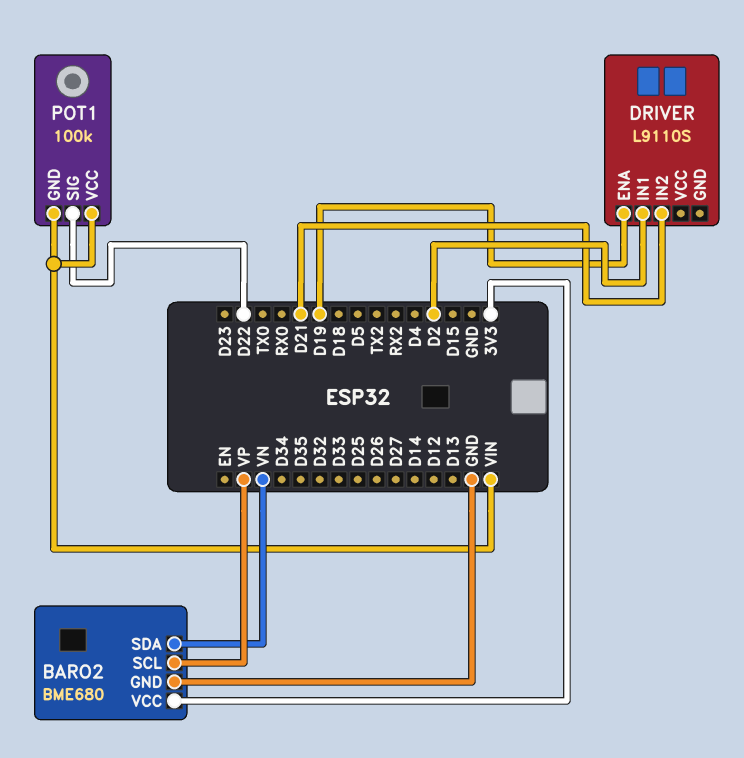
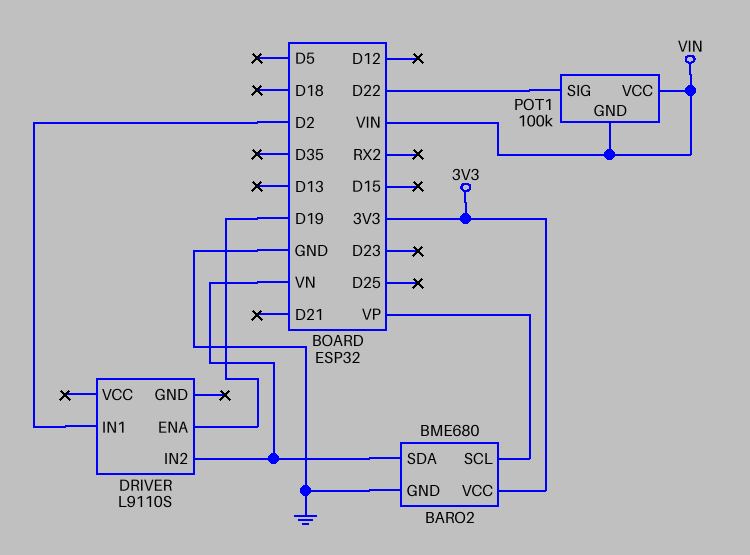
DRIVER pin IN2: D21 -> VN

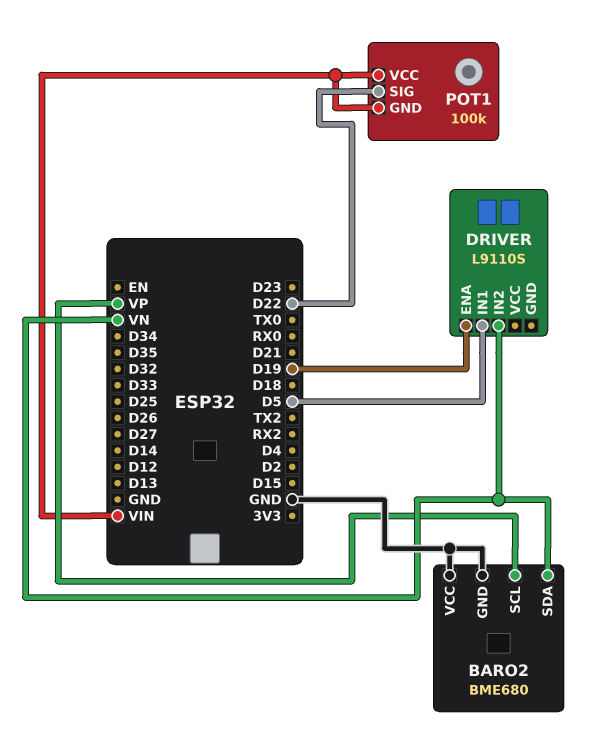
BARO2 pin VCC: 3V3 -> GND
DRIVER pin IN1: D2 -> D5

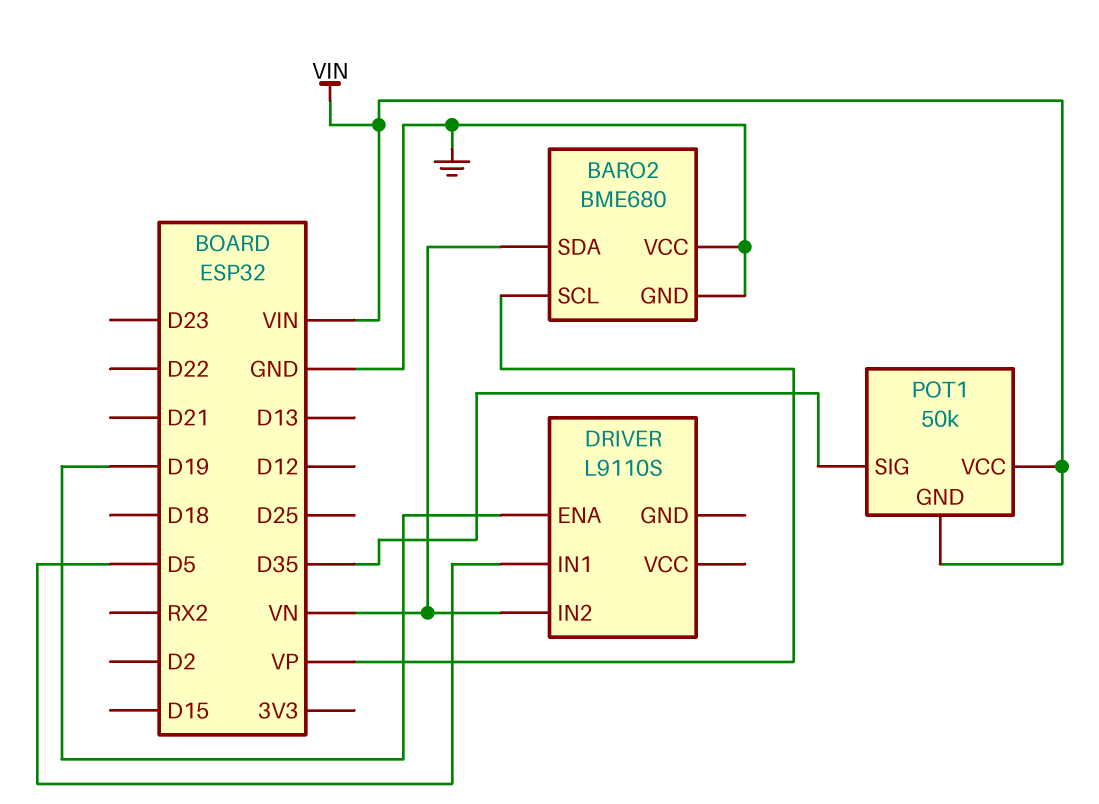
POT1: 100k -> 50k
POT1 pin SIG: D22 -> D35

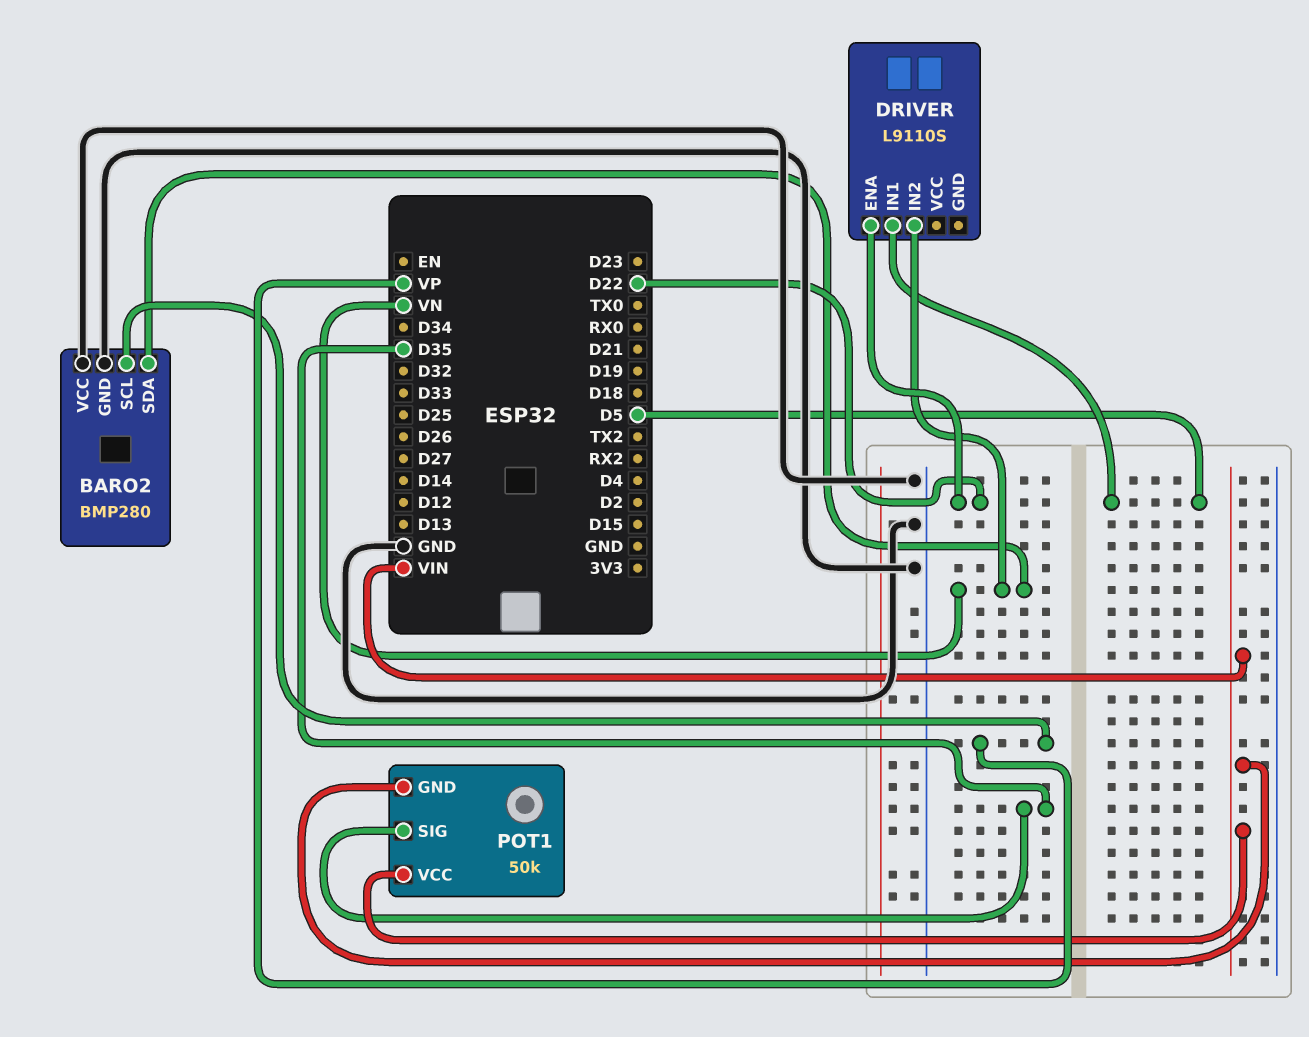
BARO2: BME680 -> BMP280
DRIVER pin ENA: D19 -> D22

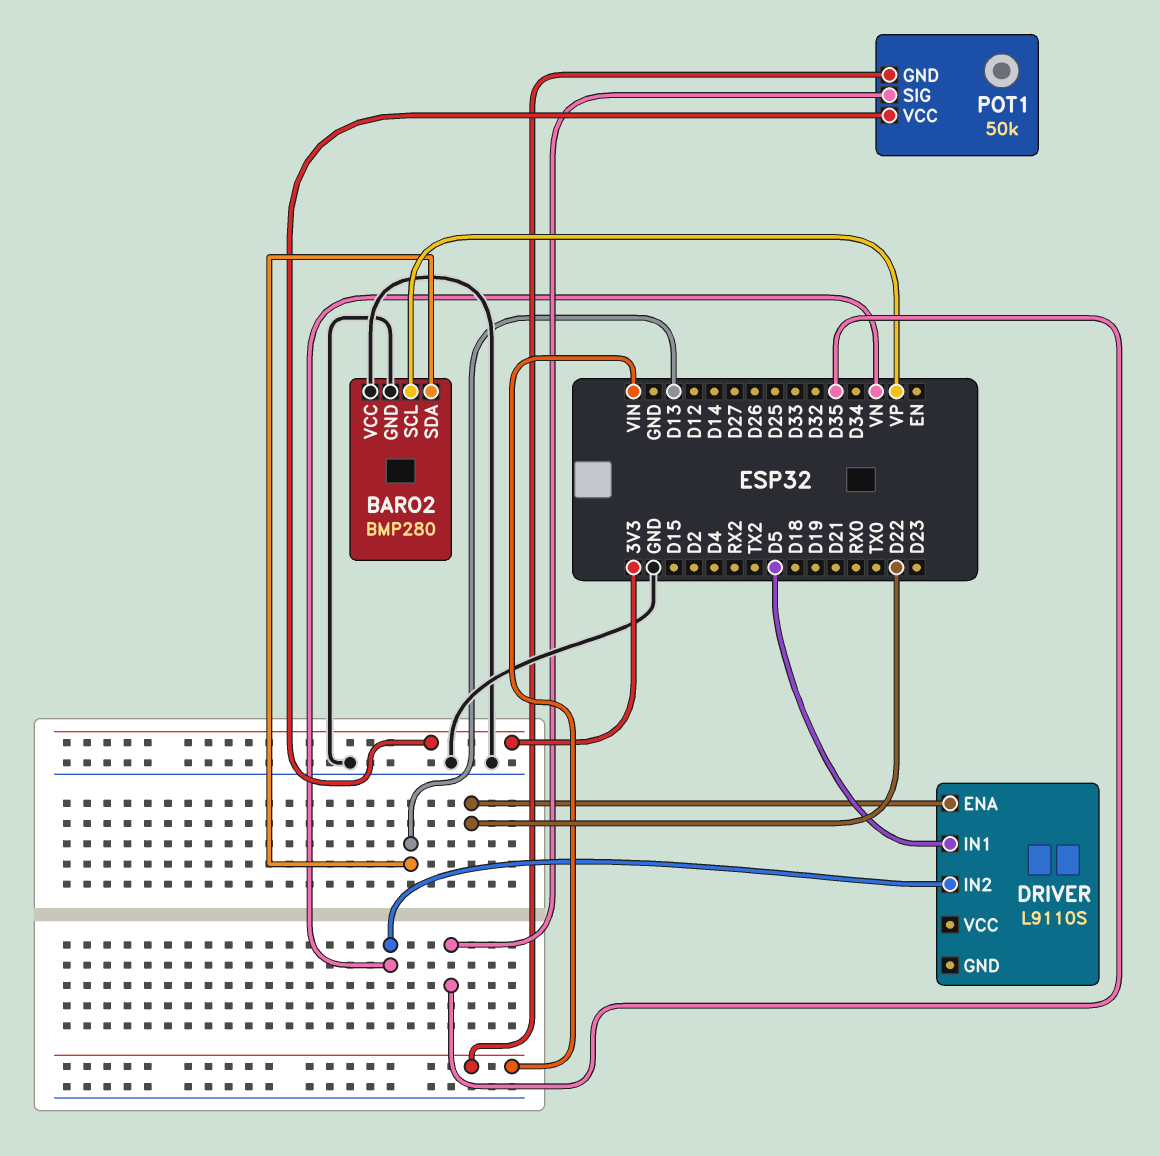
BARO2 pin SDA: VN -> D13
POT1 pin VCC: VIN -> 3V3

